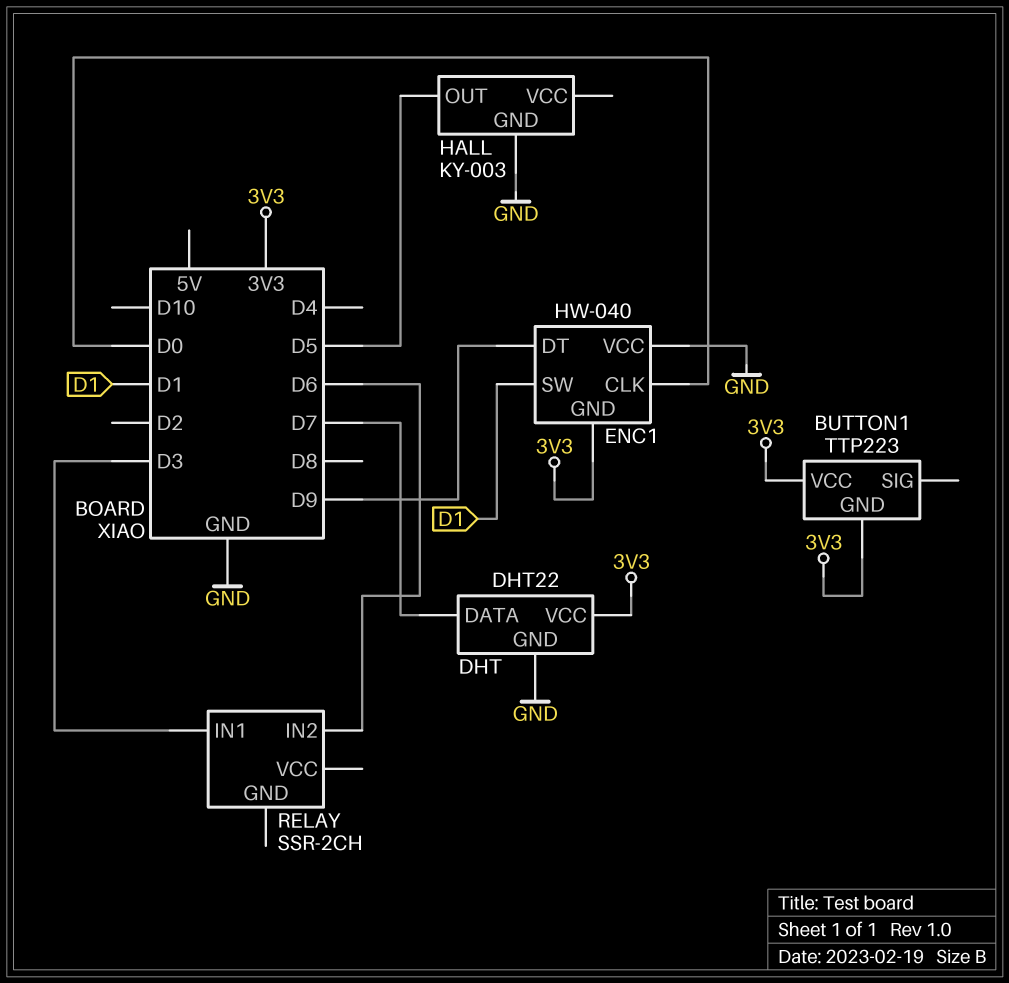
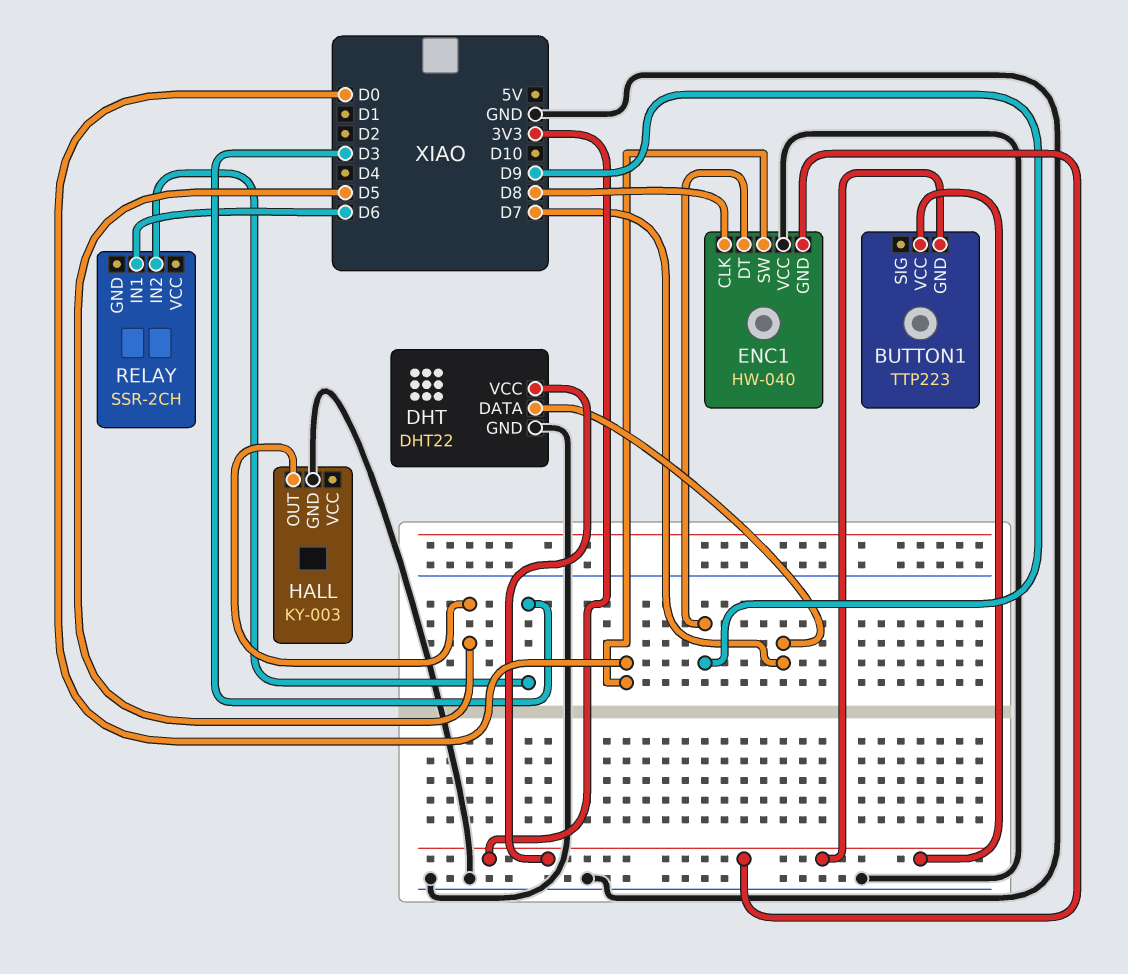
ENC1 pin CLK: D0 -> D8
ENC1 pin SW: D1 -> D0
RELAY pin IN1: D3 -> D6
RELAY pin IN2: D6 -> D3

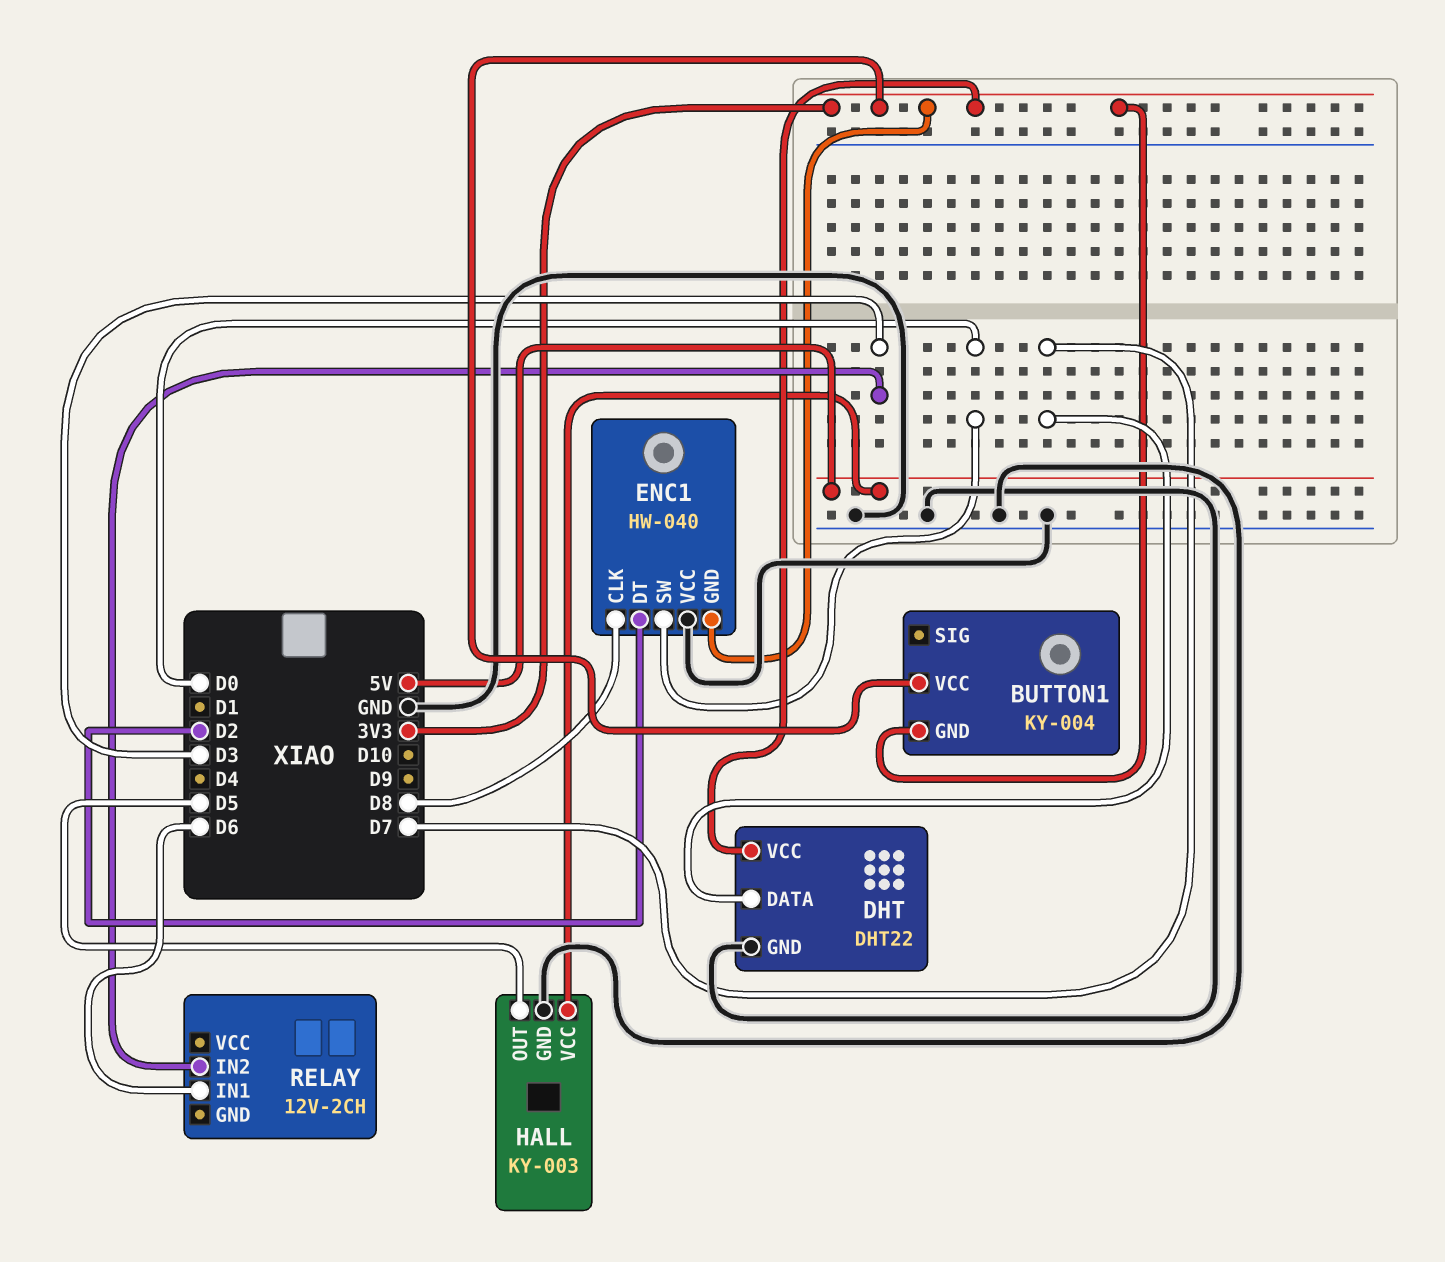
BUTTON1: TTP223 -> KY-004
ENC1 pin DT: D9 -> D2
HALL pin VCC: none -> 5V
RELAY: SSR-2CH -> 12V-2CH

